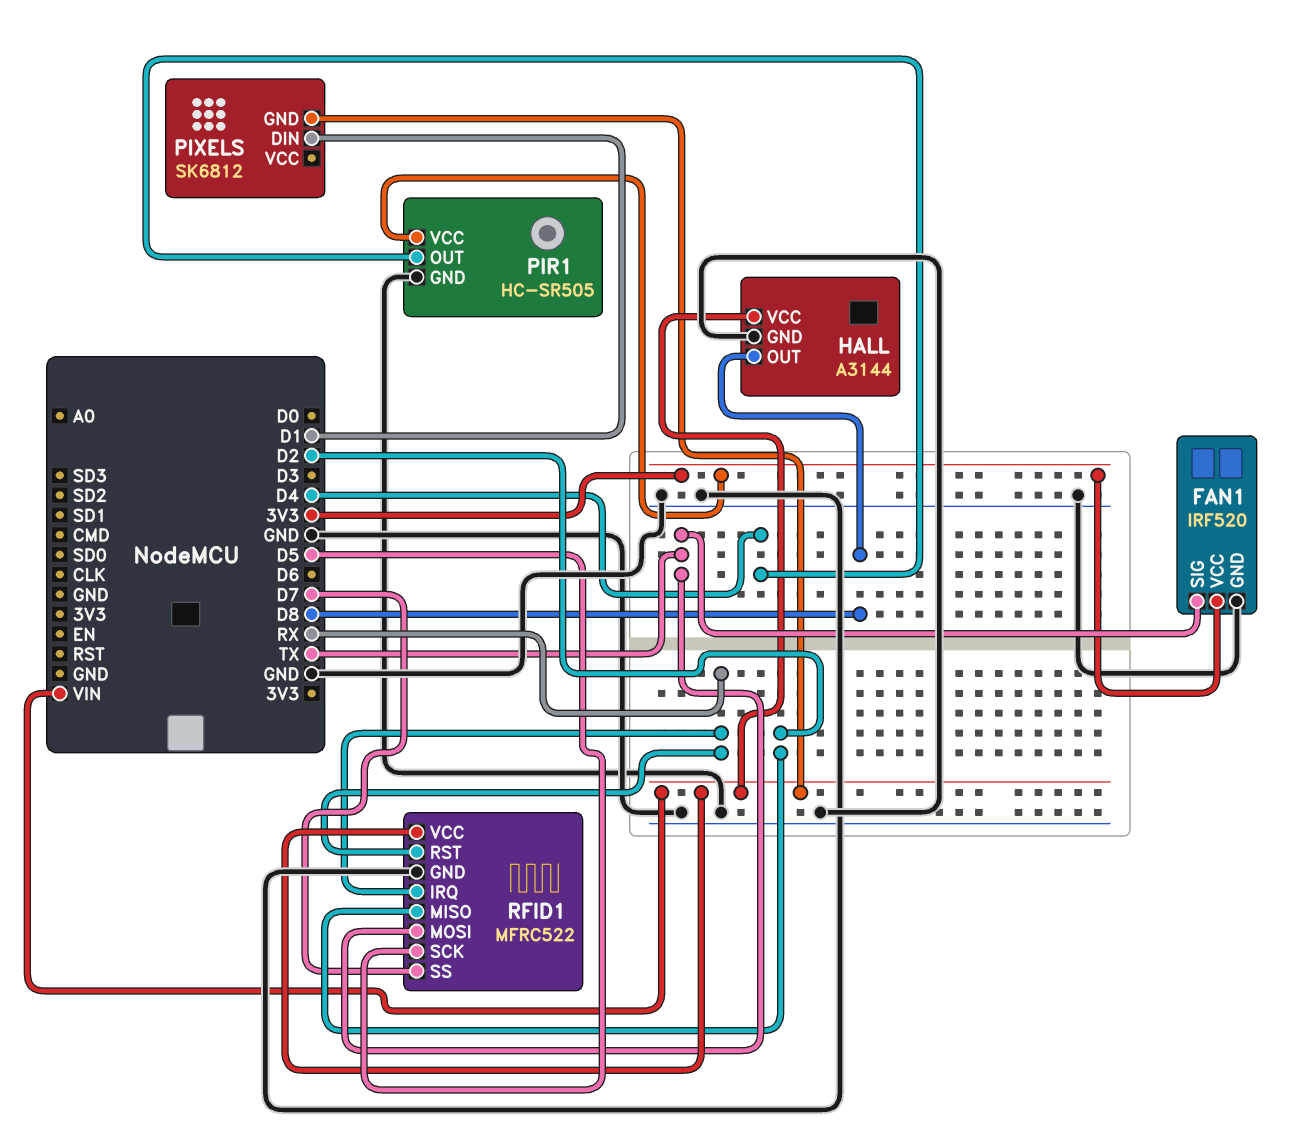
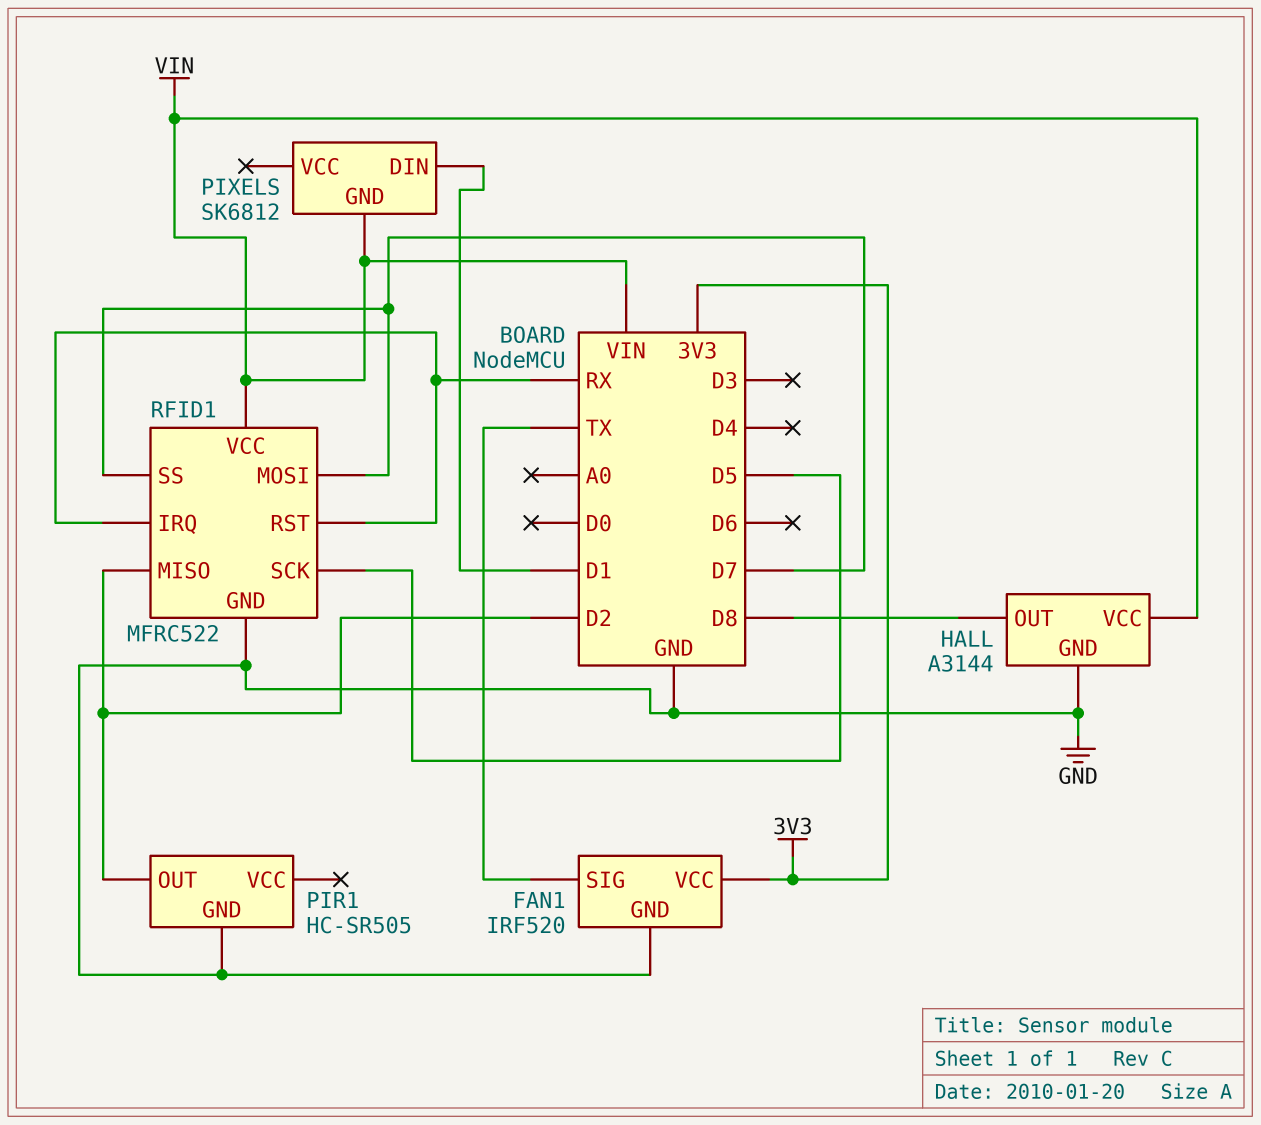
PIR1 pin OUT: D4 -> D2
PIR1 pin VCC: 3V3 -> none
RFID1 pin MOSI: TX -> D7

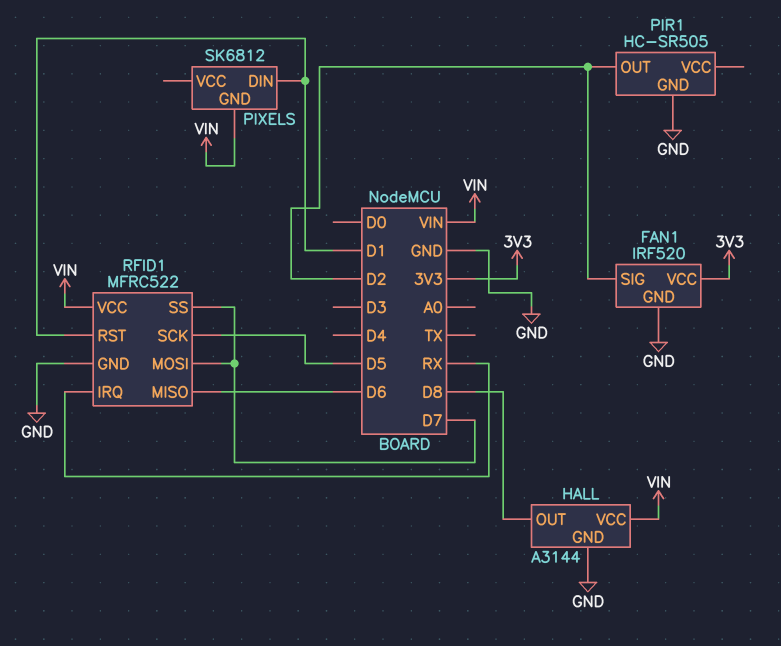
FAN1 pin SIG: TX -> D2
RFID1 pin MISO: D2 -> D6
RFID1 pin RST: RX -> D1

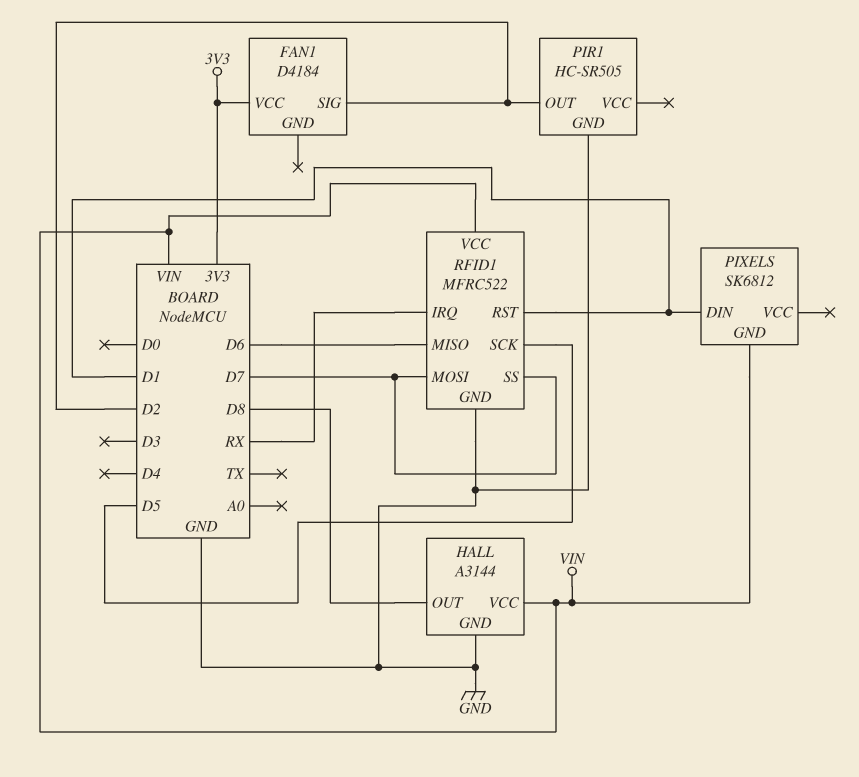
FAN1: IRF520 -> D4184
FAN1 pin GND: GND -> none

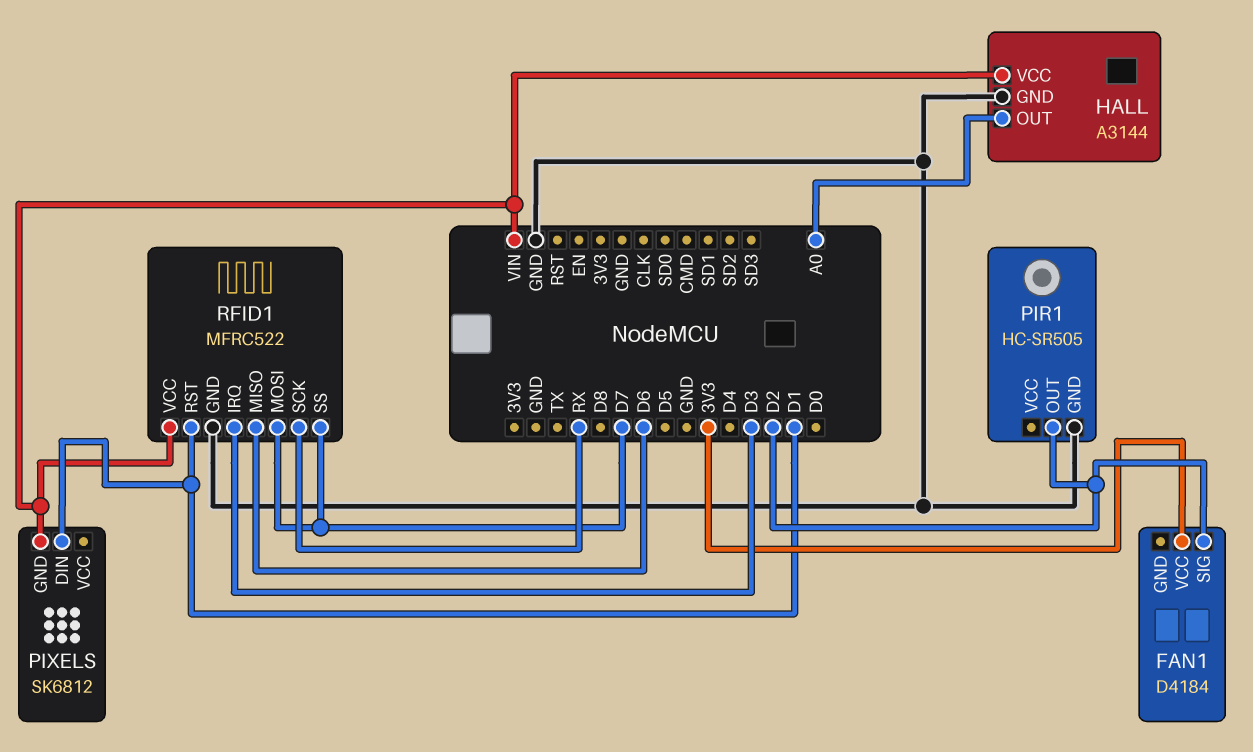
HALL pin OUT: D8 -> A0
RFID1 pin IRQ: RX -> D3
RFID1 pin SCK: D5 -> RX

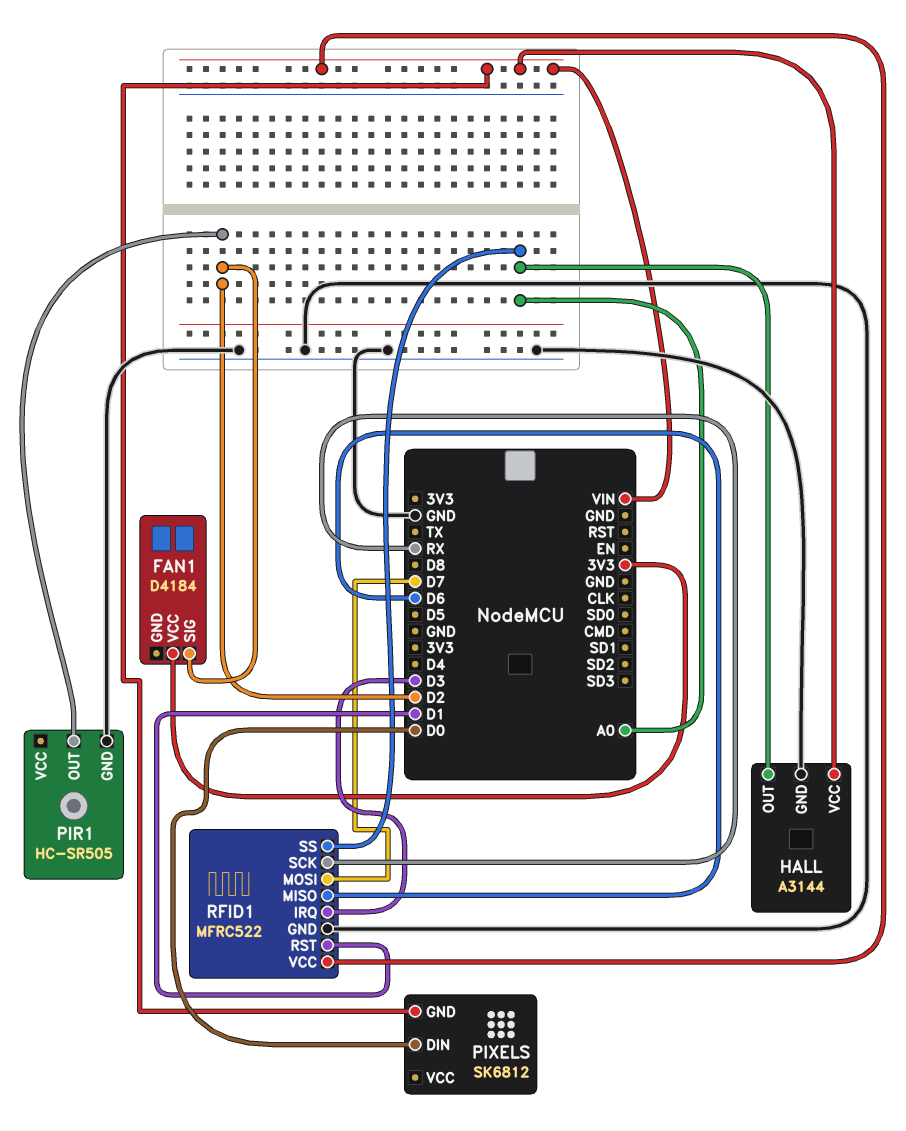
PIXELS pin DIN: D1 -> D0
RFID1 pin SS: D7 -> A0

